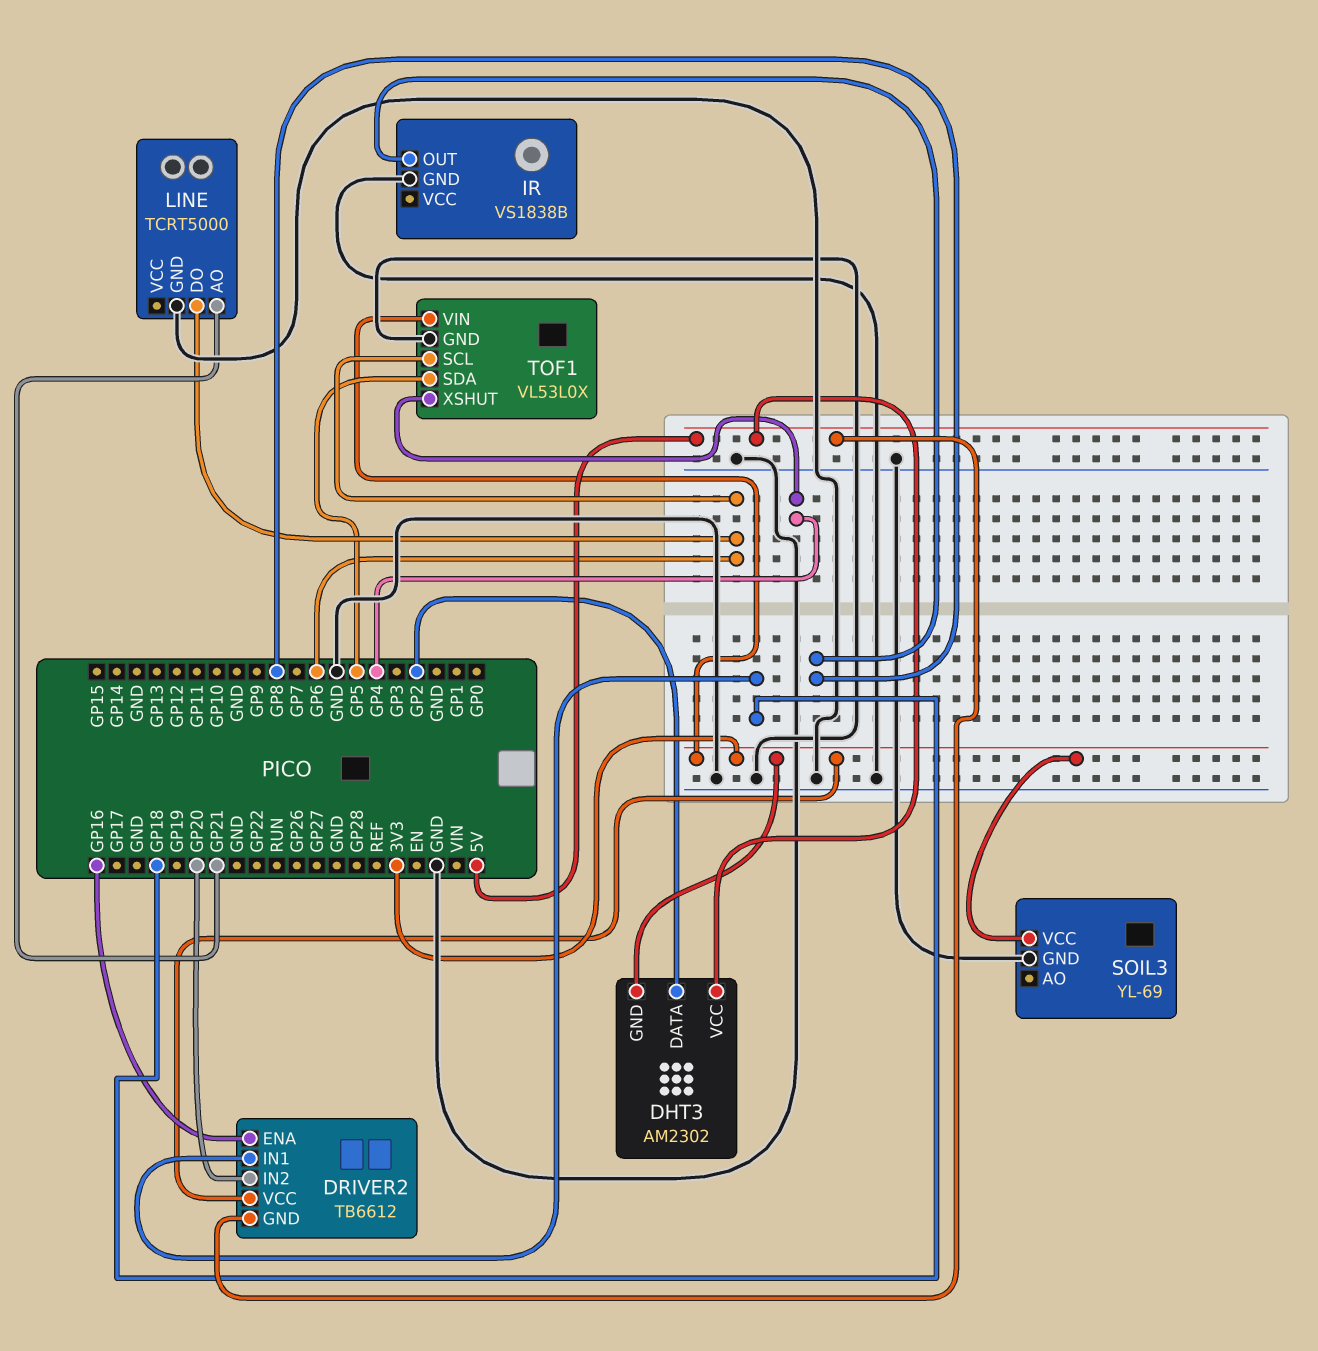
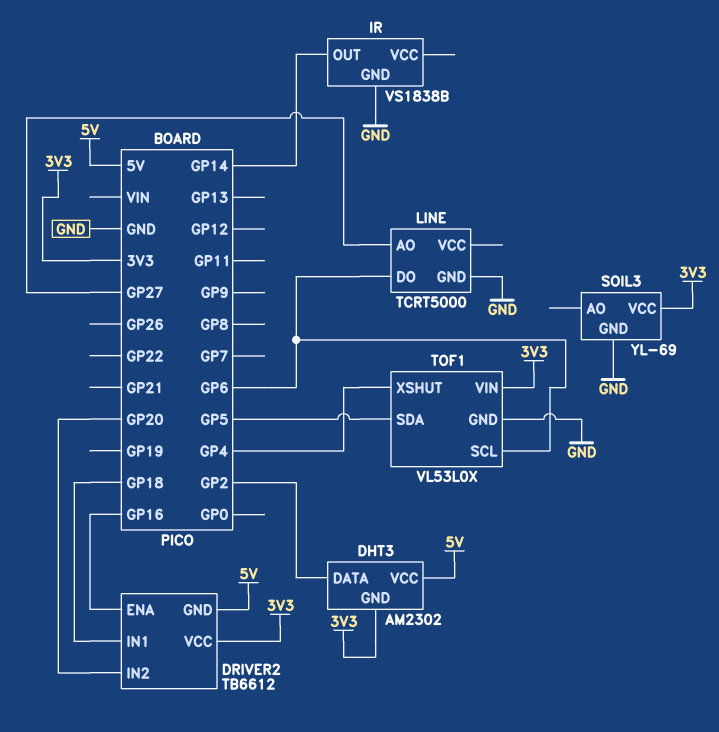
IR pin OUT: GP8 -> GP14
LINE pin AO: GP21 -> GP27

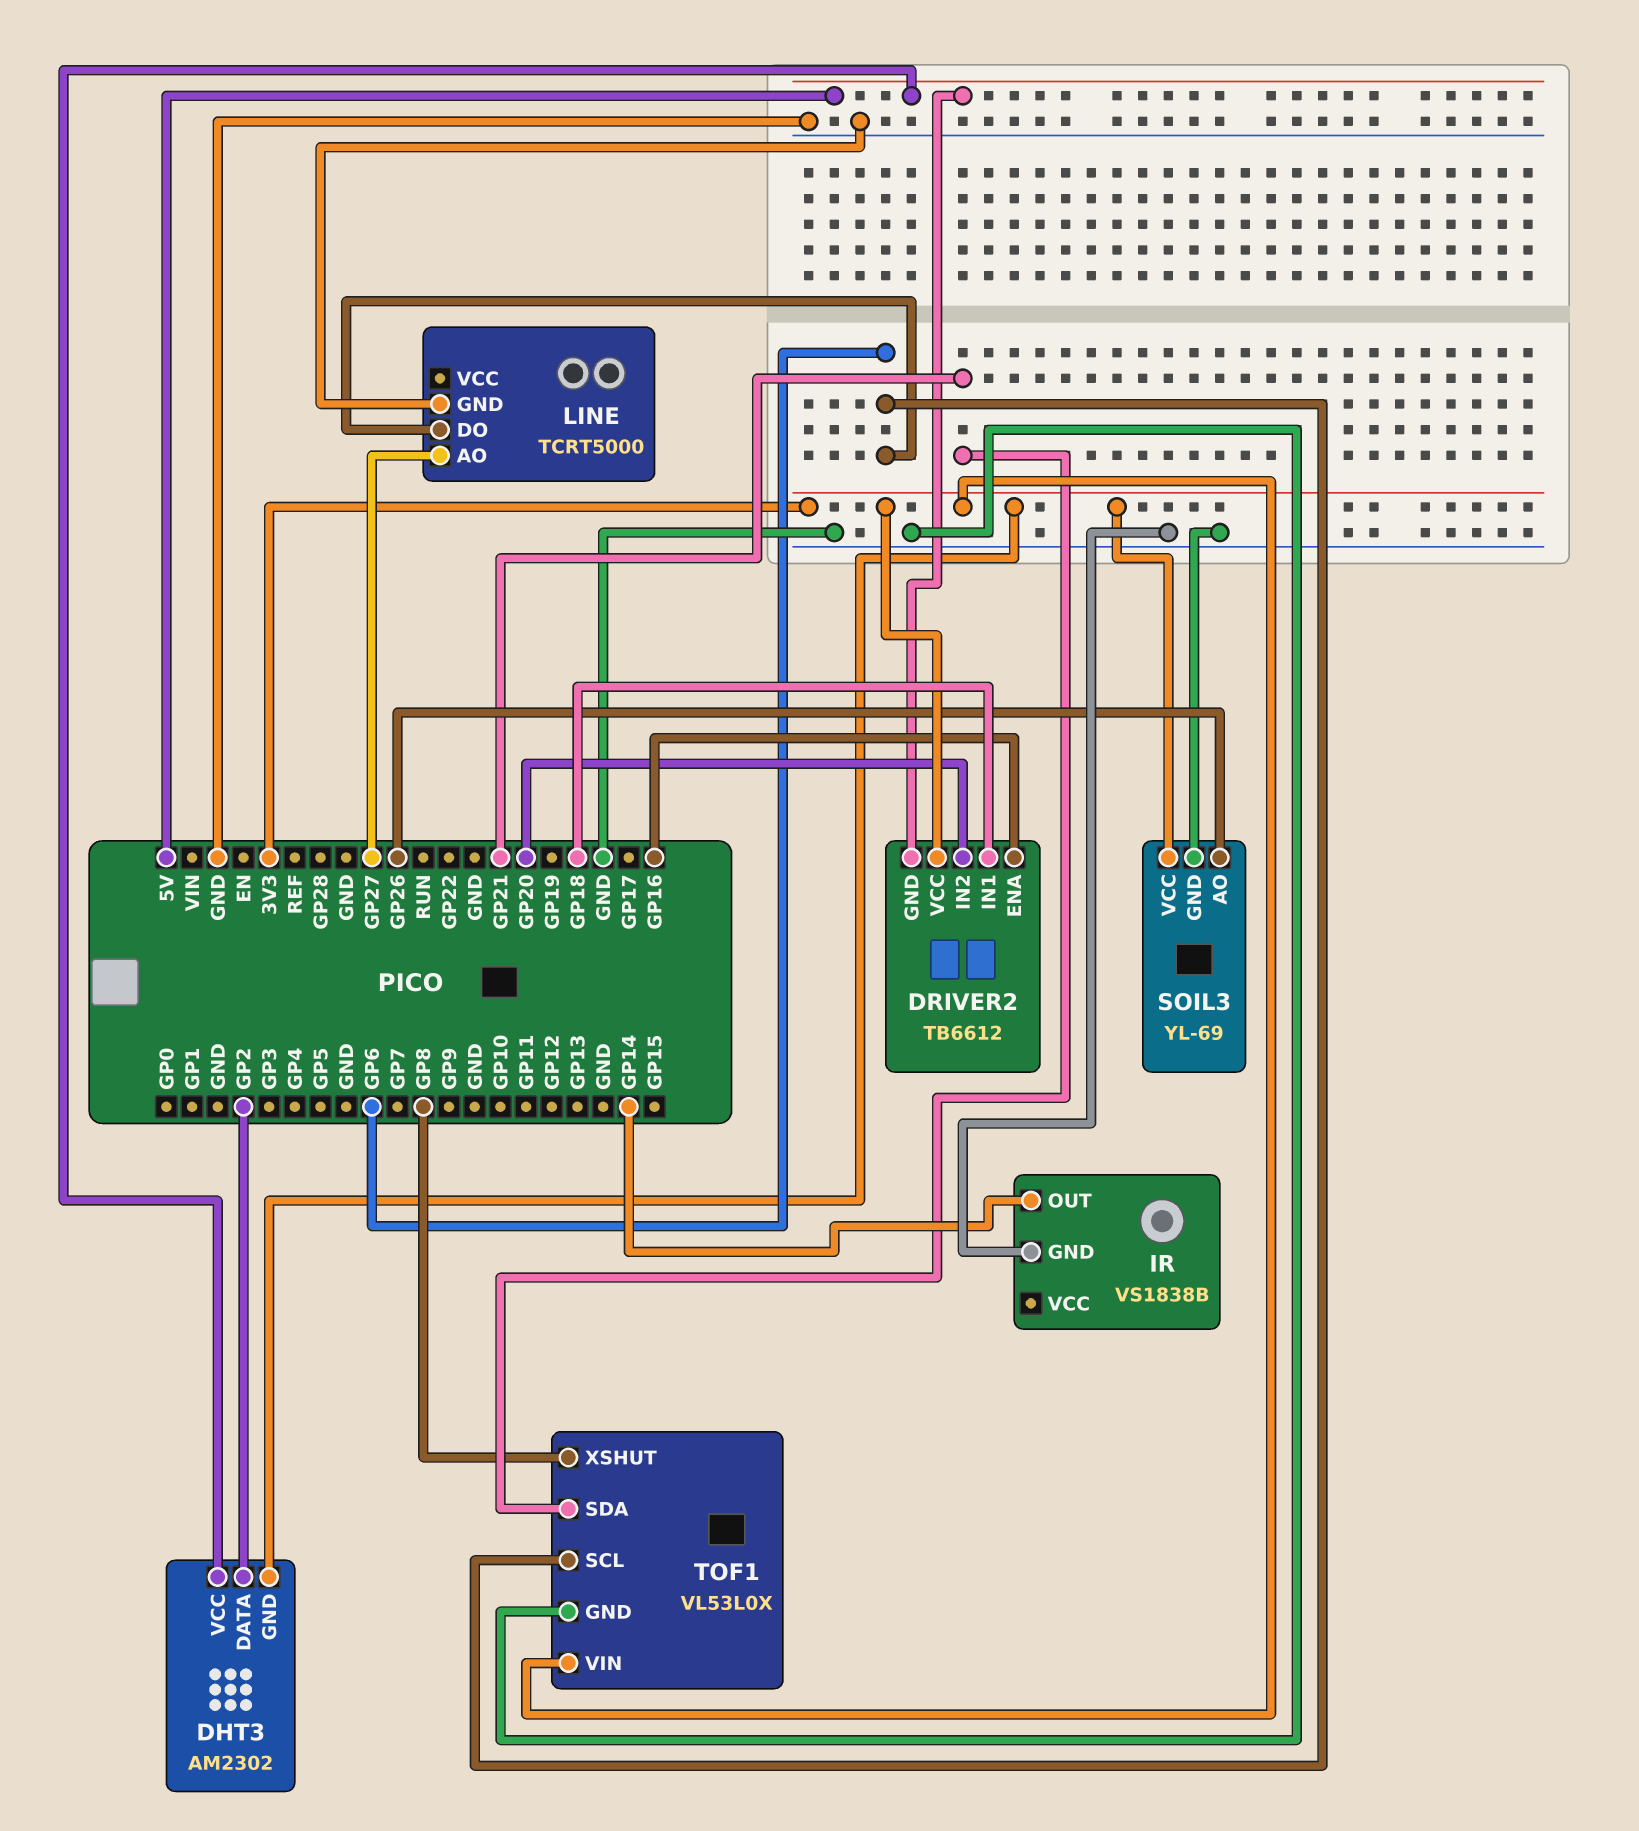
SOIL3 pin AO: none -> GP26
TOF1 pin SDA: GP5 -> GP21
TOF1 pin XSHUT: GP4 -> GP8

